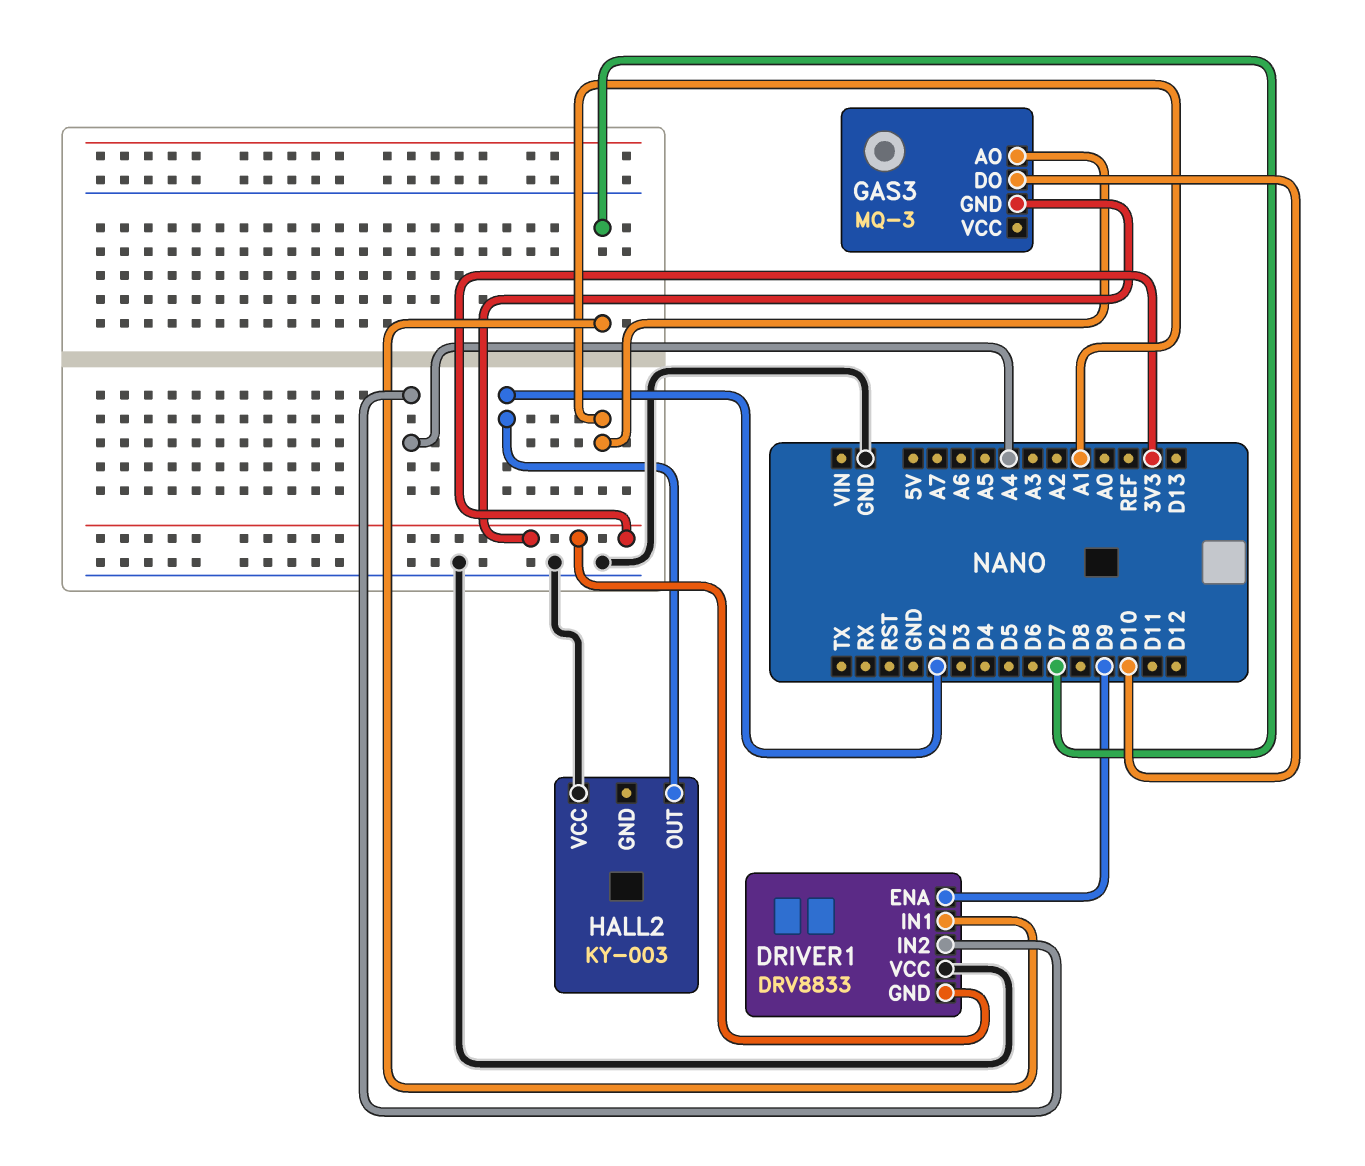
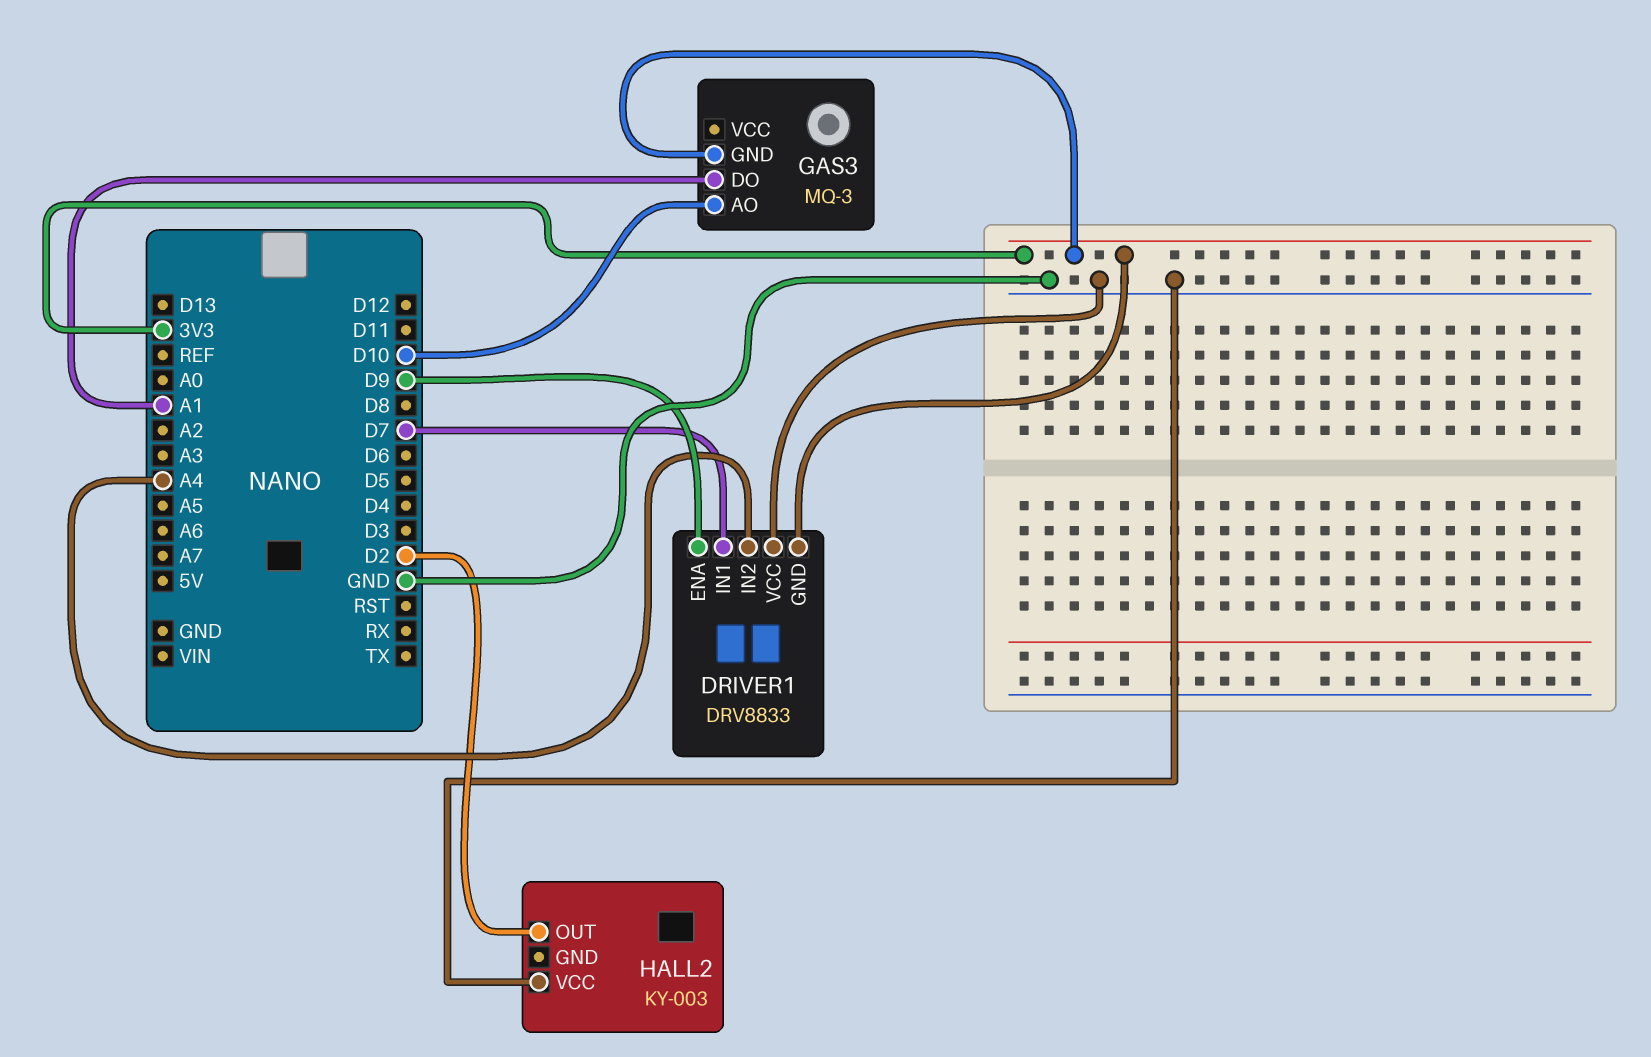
GAS3 pin AO: A1 -> D10
GAS3 pin DO: D10 -> A1

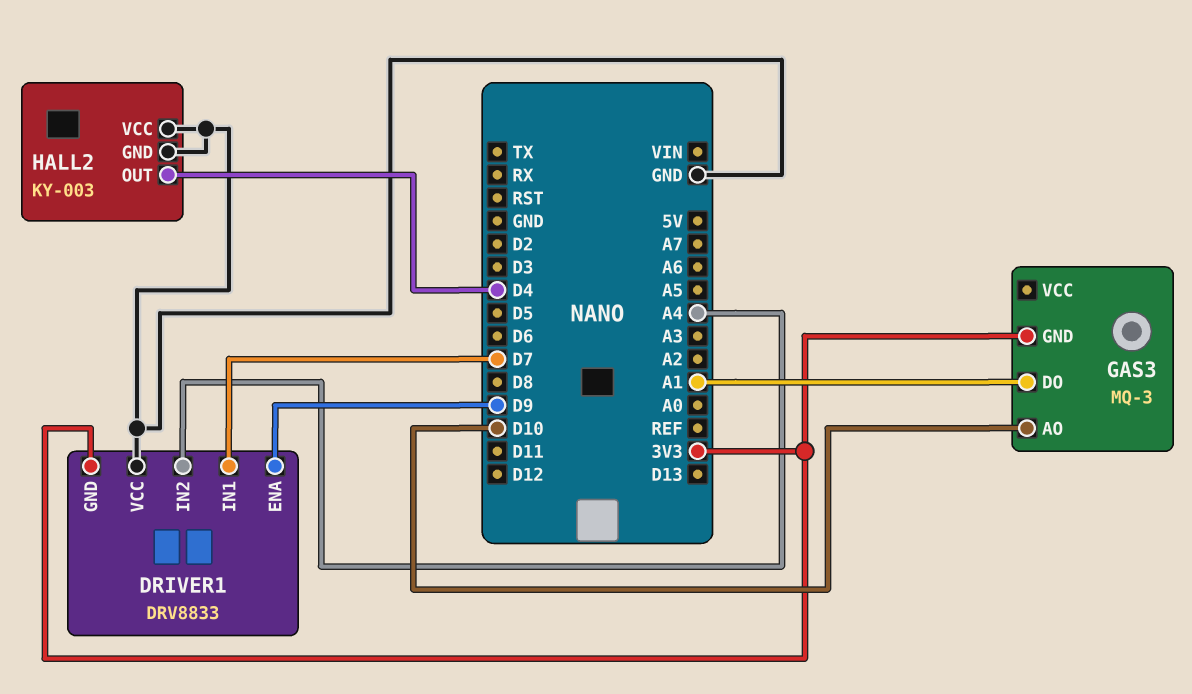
HALL2 pin GND: none -> GND
HALL2 pin OUT: D2 -> D4

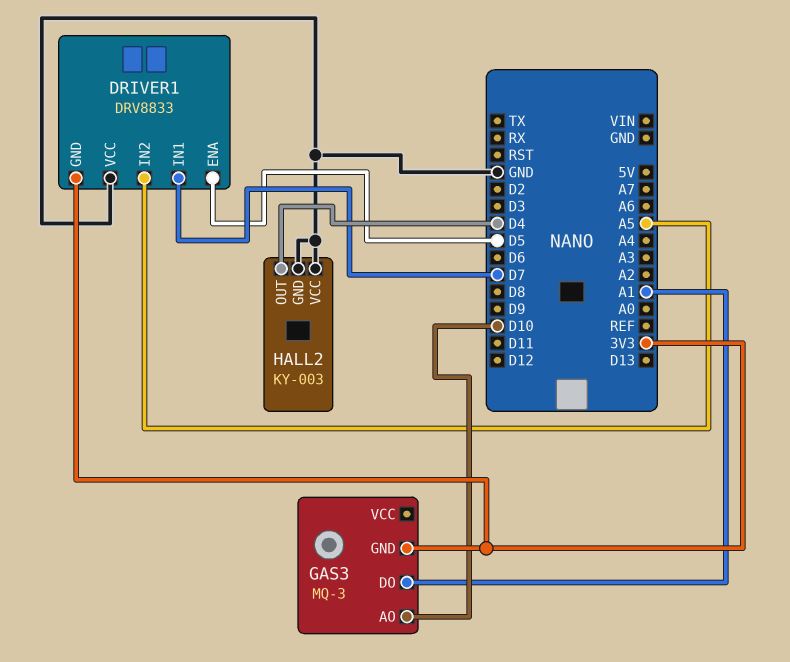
DRIVER1 pin ENA: D9 -> D5
DRIVER1 pin IN2: A4 -> A5

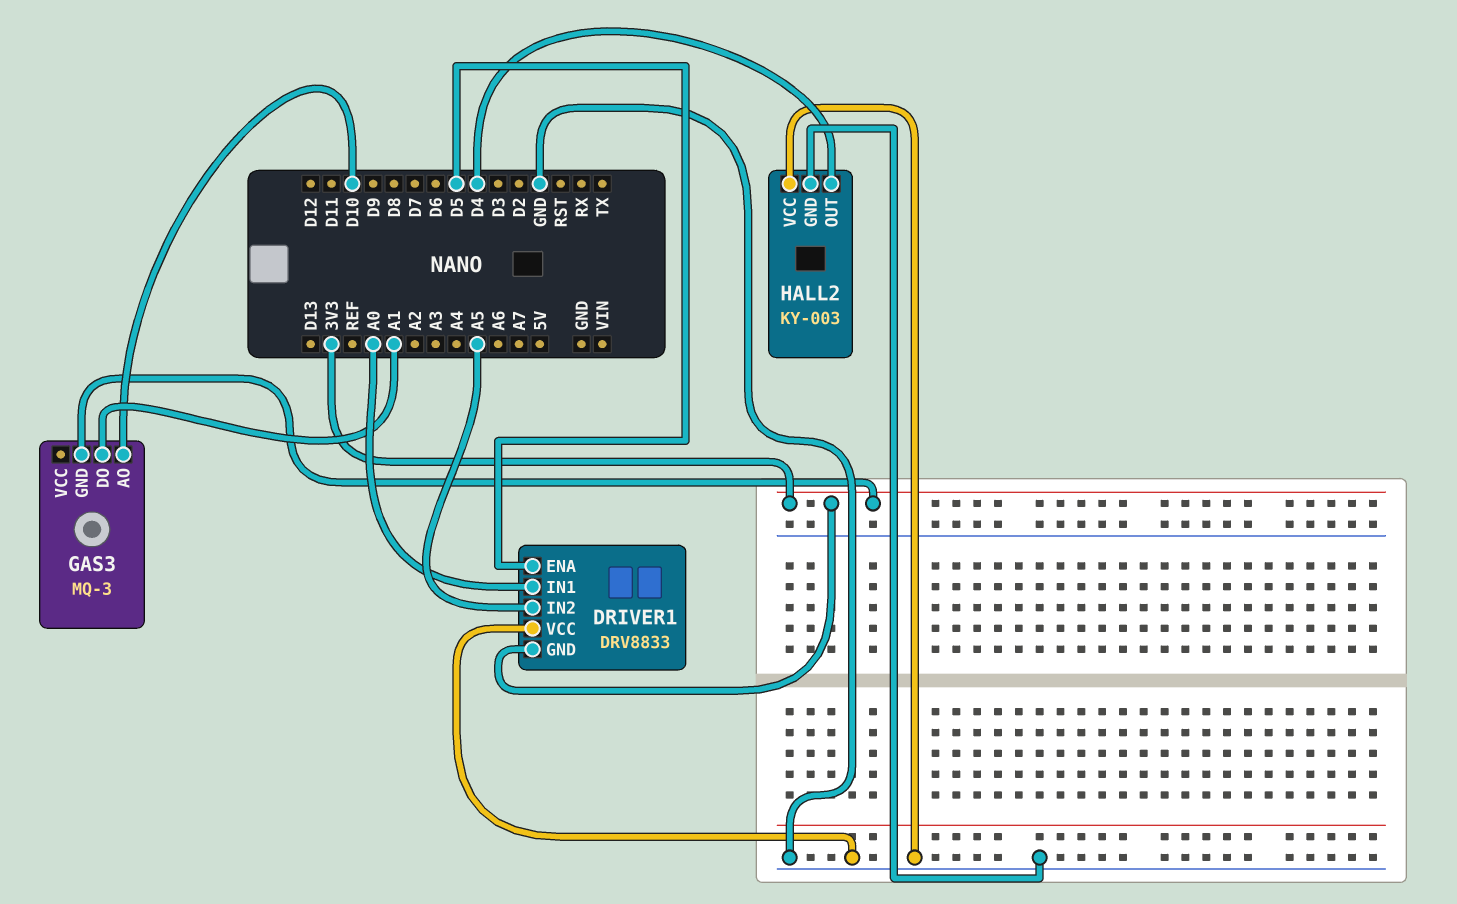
DRIVER1 pin IN1: D7 -> A0

